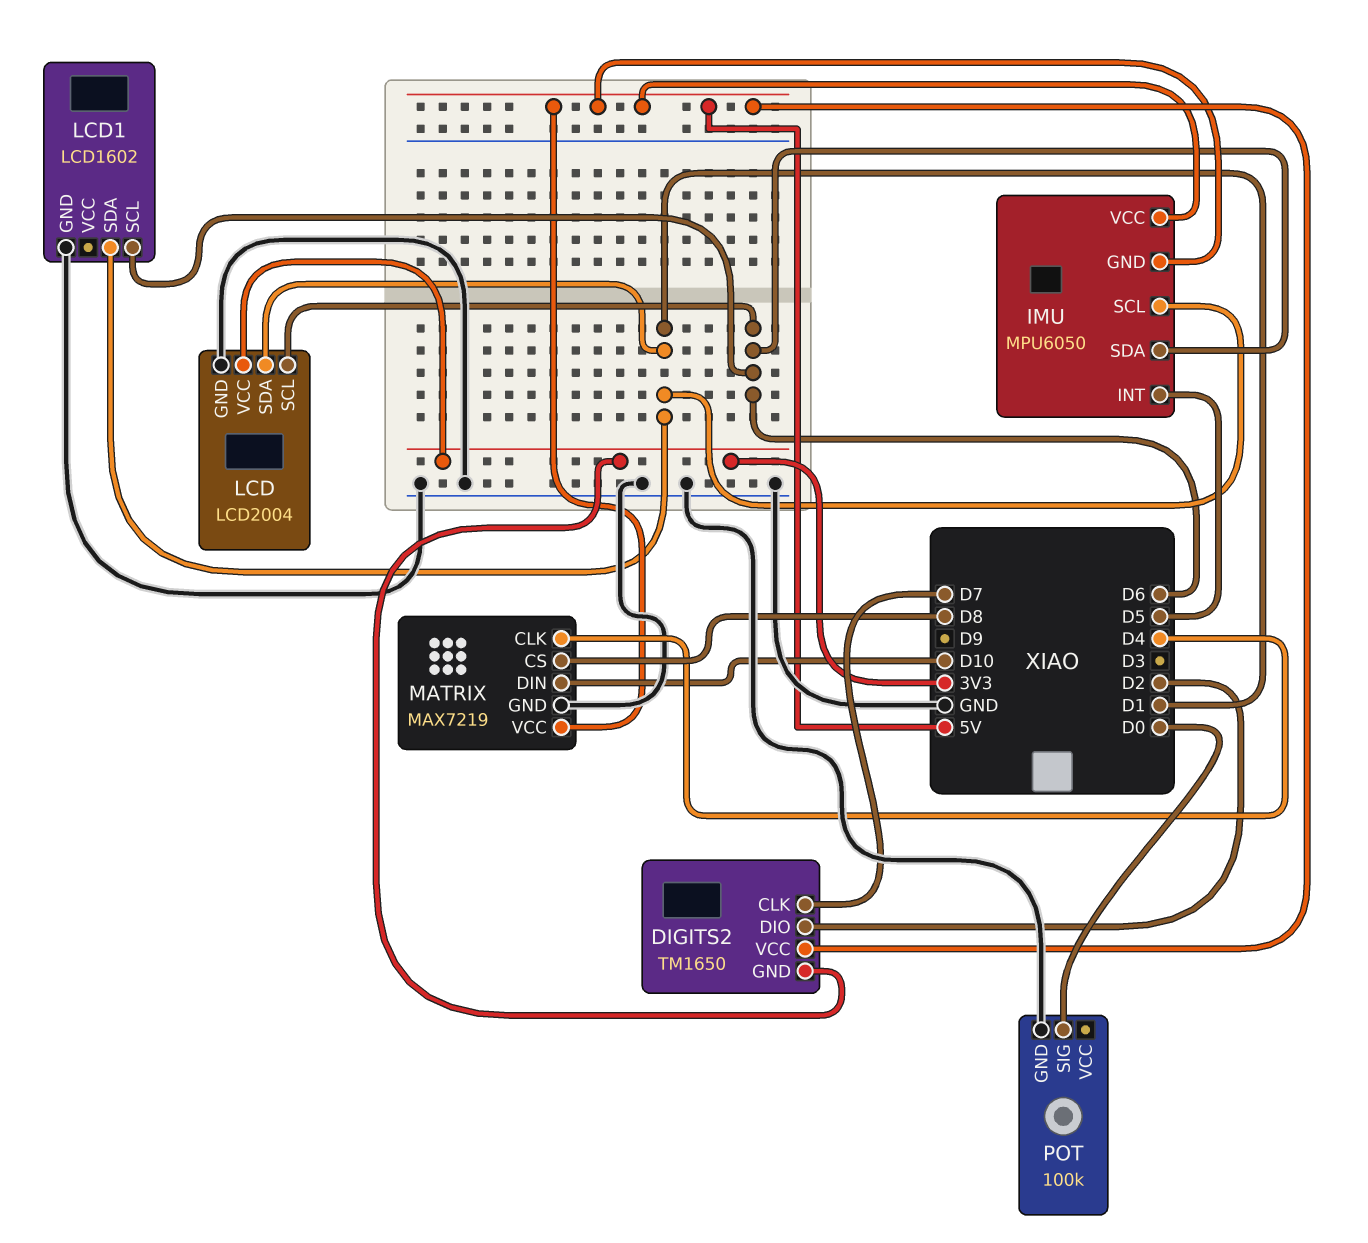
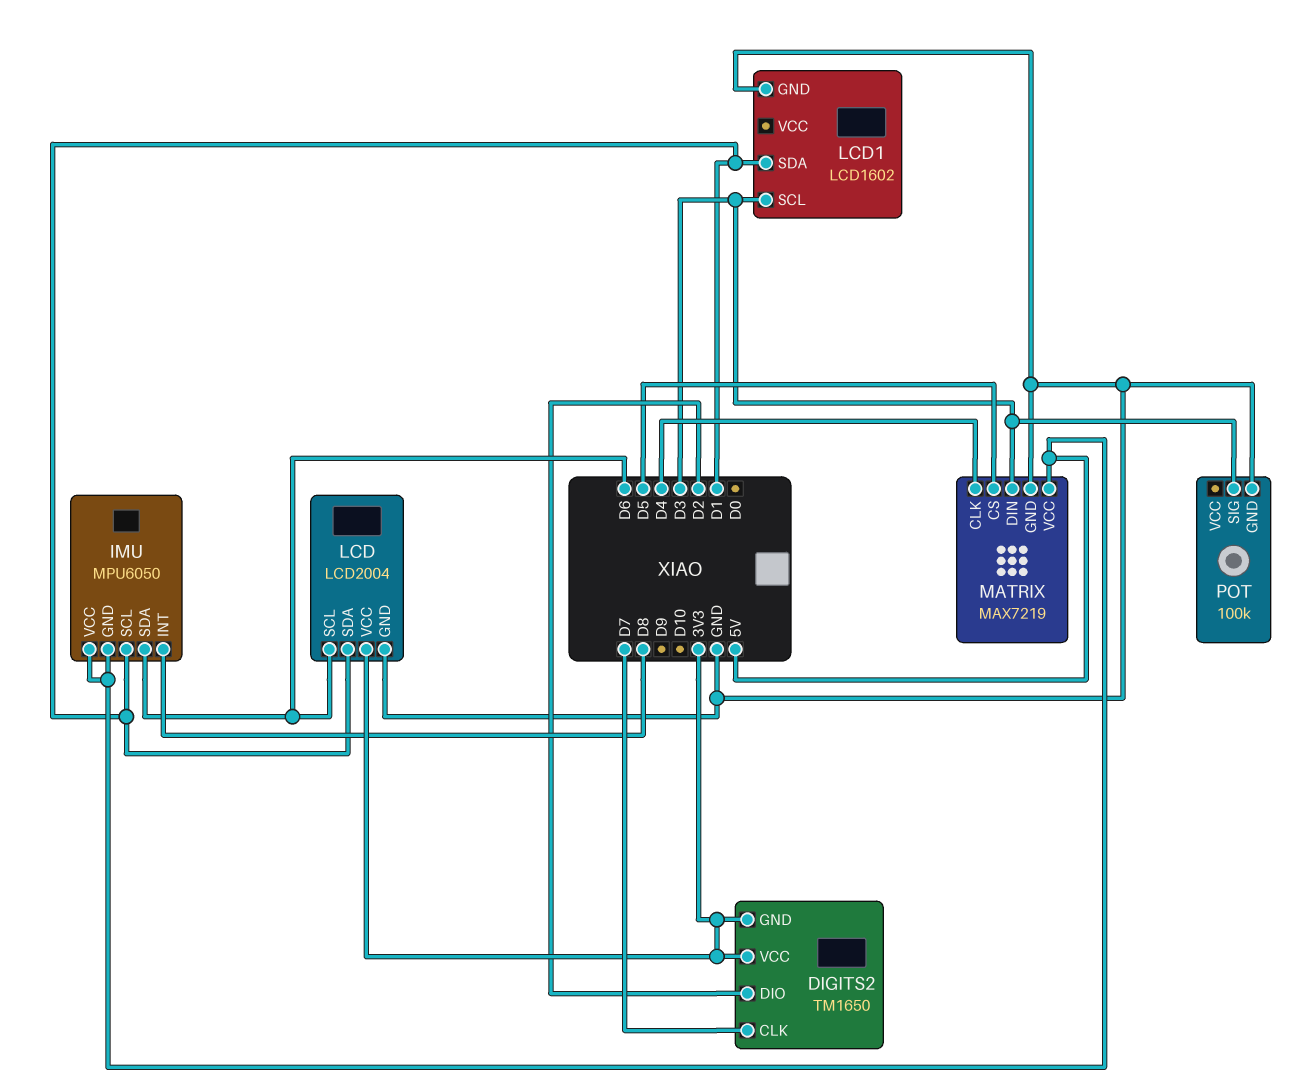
DIGITS2 pin VCC: 5V -> 3V3
IMU pin INT: D5 -> D8
LCD1 pin SCL: D6 -> D3
MATRIX pin CS: D8 -> D5
MATRIX pin DIN: D10 -> D3
POT pin SIG: D0 -> D3

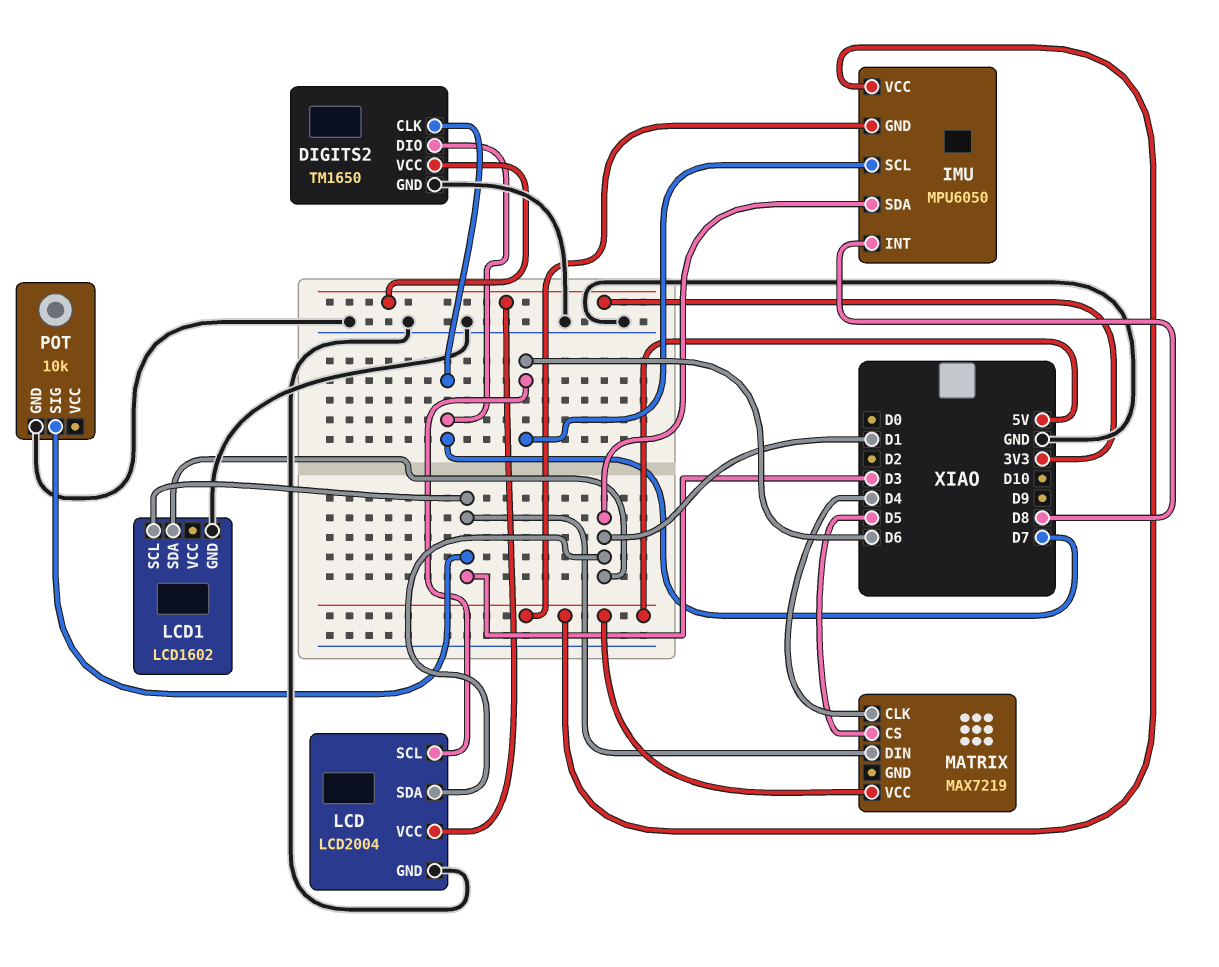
DIGITS2 pin DIO: D2 -> D7
DIGITS2 pin GND: 3V3 -> GND
IMU pin SCL: D1 -> D6
IMU pin SDA: D6 -> D1
MATRIX pin GND: GND -> none
POT: 100k -> 10k

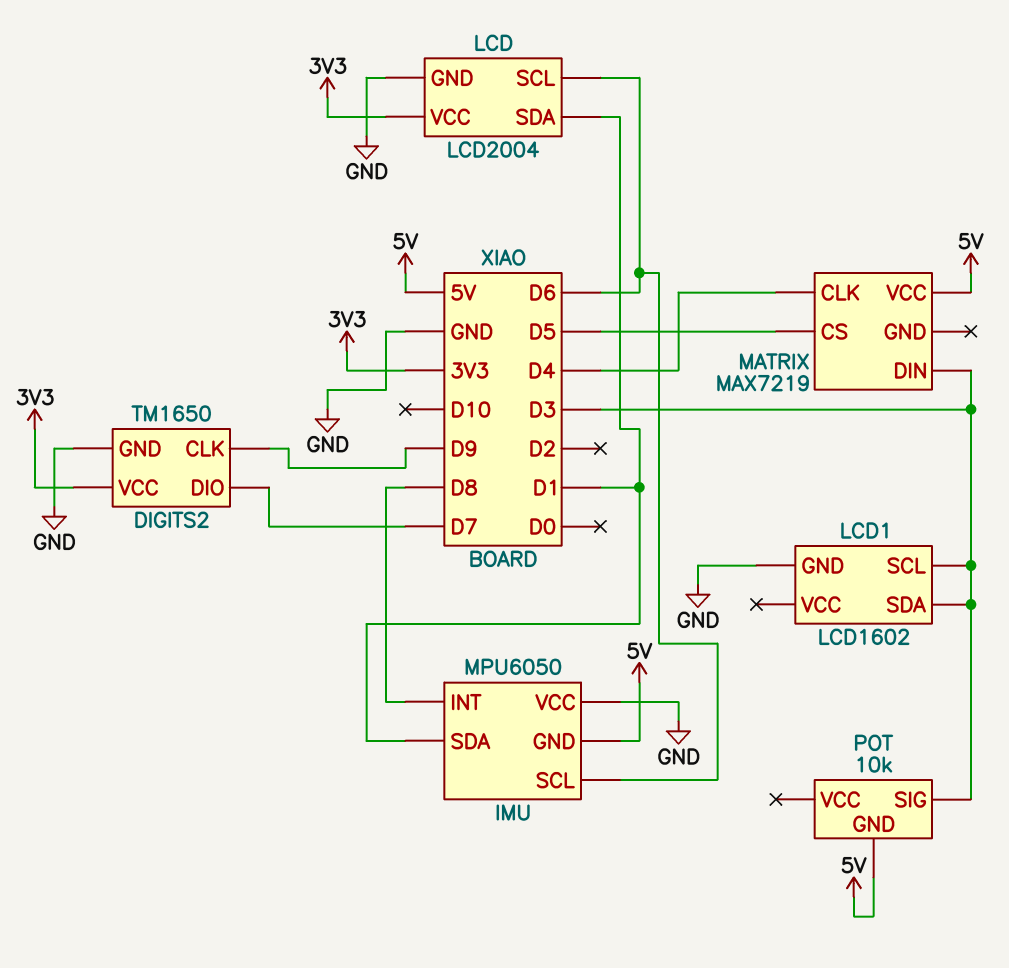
DIGITS2 pin CLK: D7 -> D9
IMU pin VCC: 5V -> GND
LCD1 pin SDA: D1 -> D3
POT pin GND: GND -> 5V

